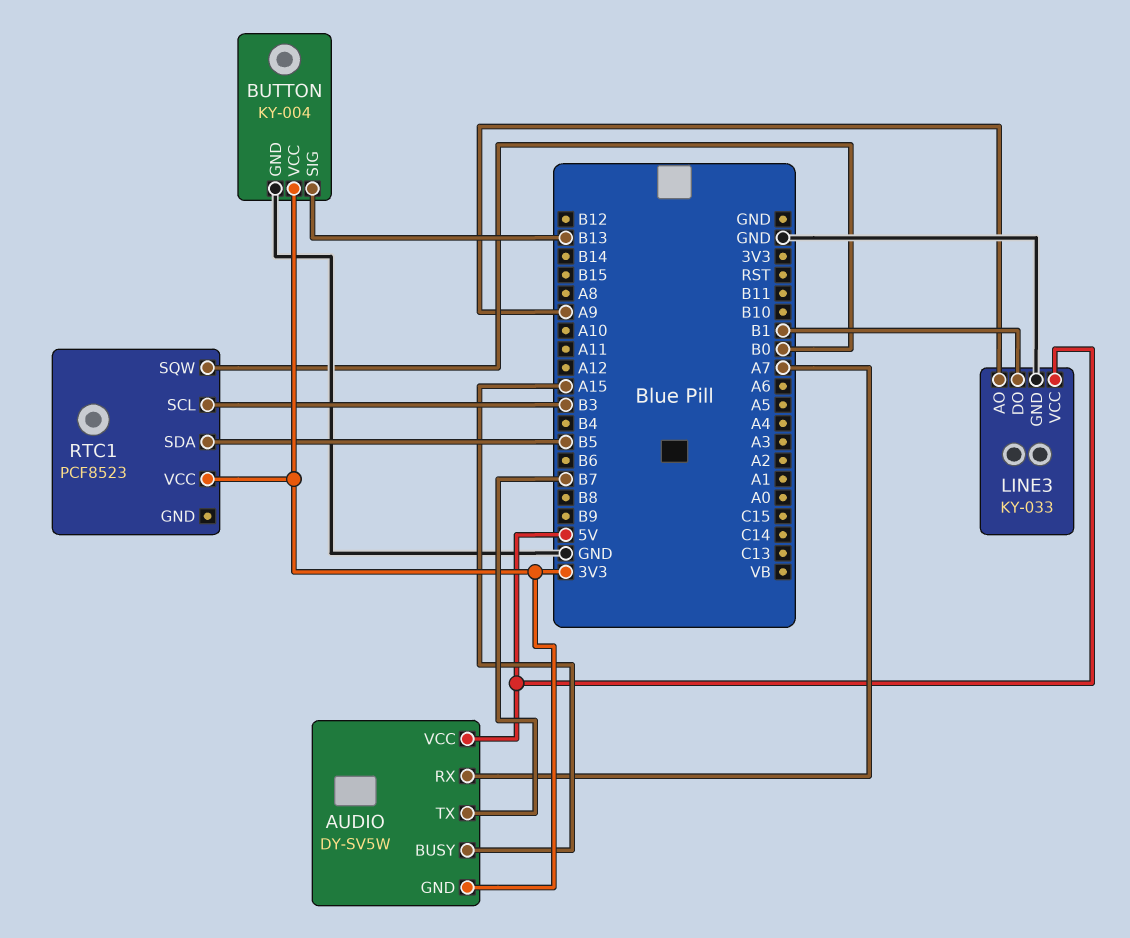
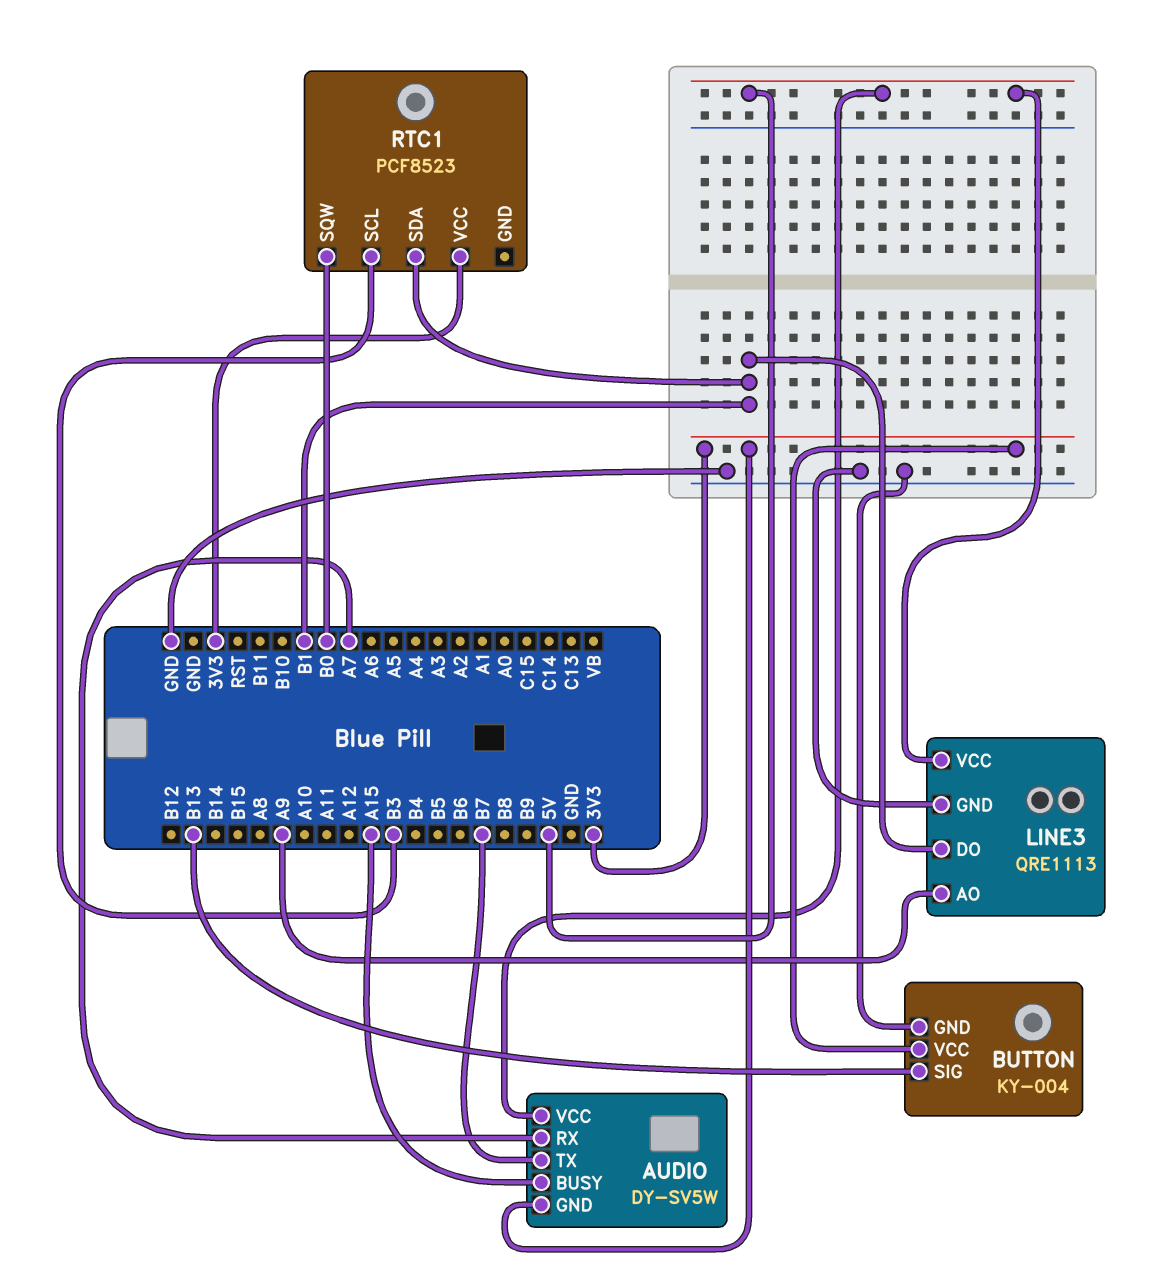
LINE3: KY-033 -> QRE1113
RTC1 pin SDA: B5 -> B1

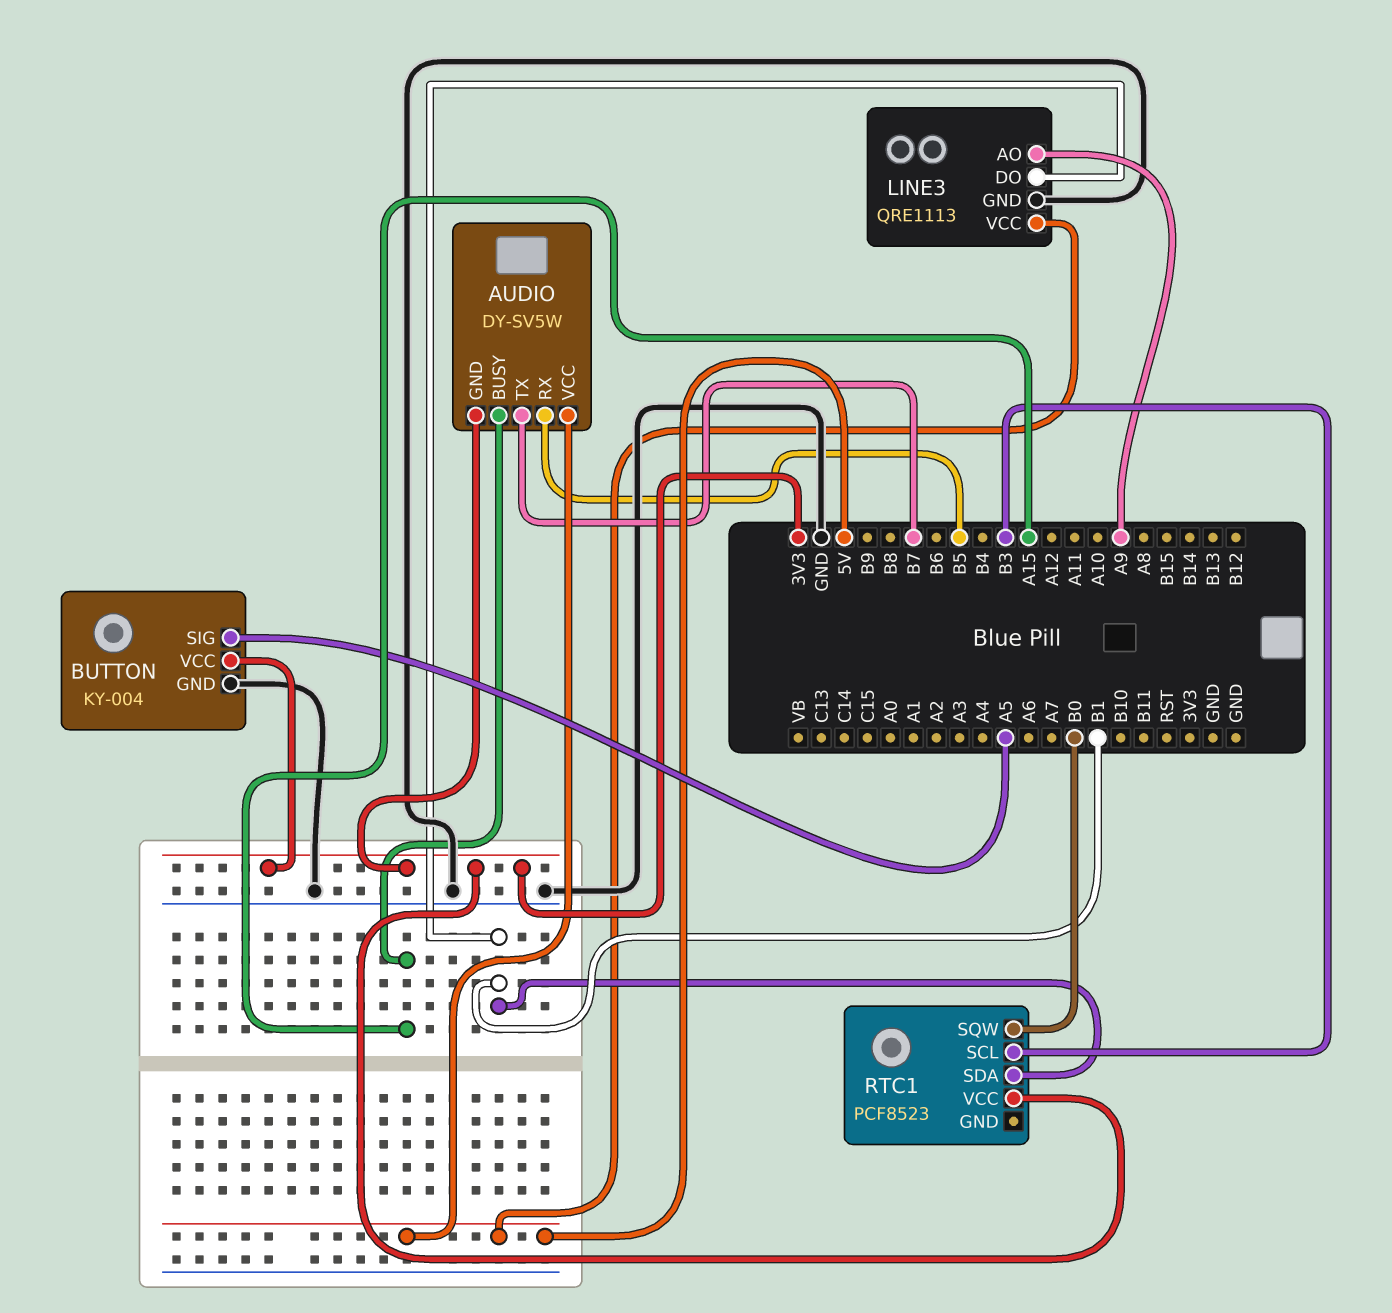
AUDIO pin RX: A7 -> B5
BUTTON pin SIG: B13 -> A5

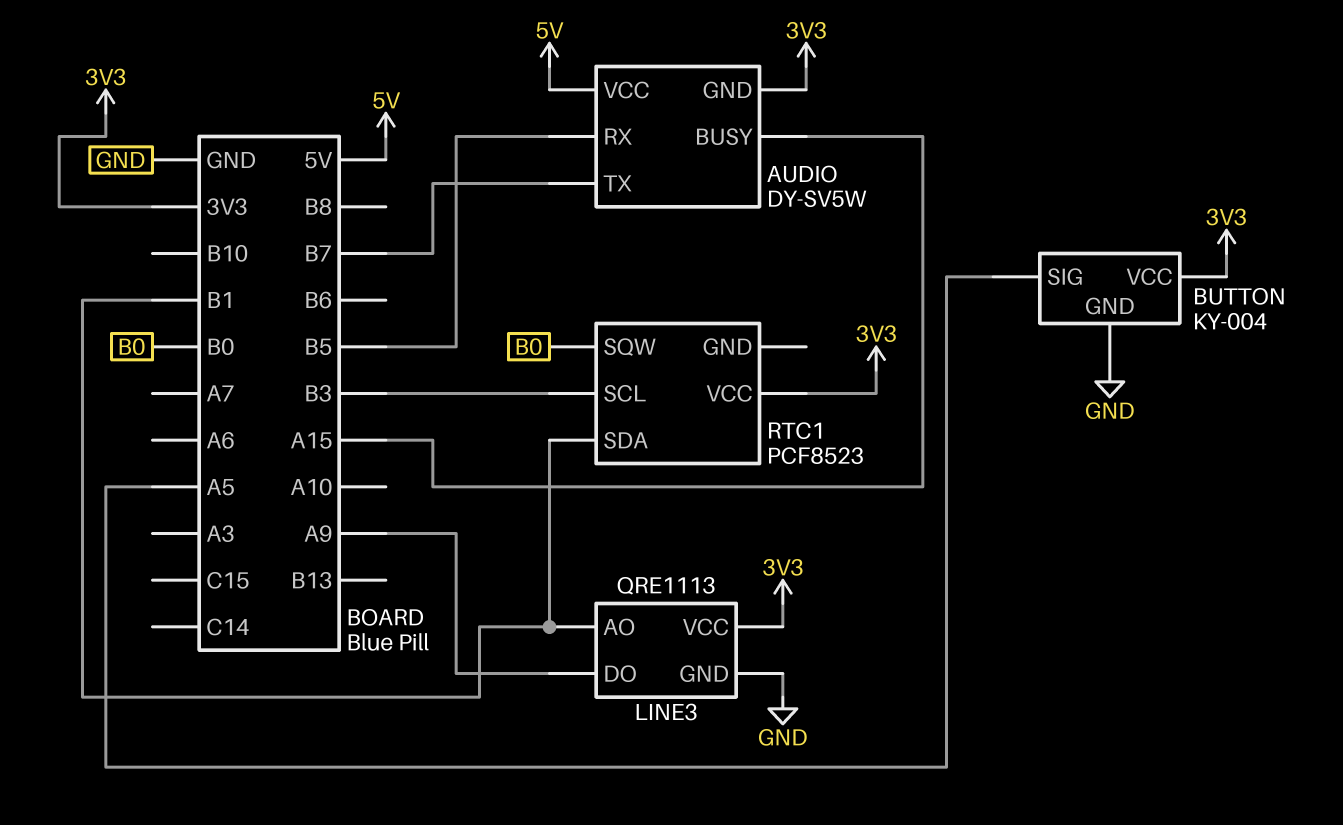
LINE3 pin AO: A9 -> B1
LINE3 pin DO: B1 -> A9
LINE3 pin VCC: 5V -> 3V3

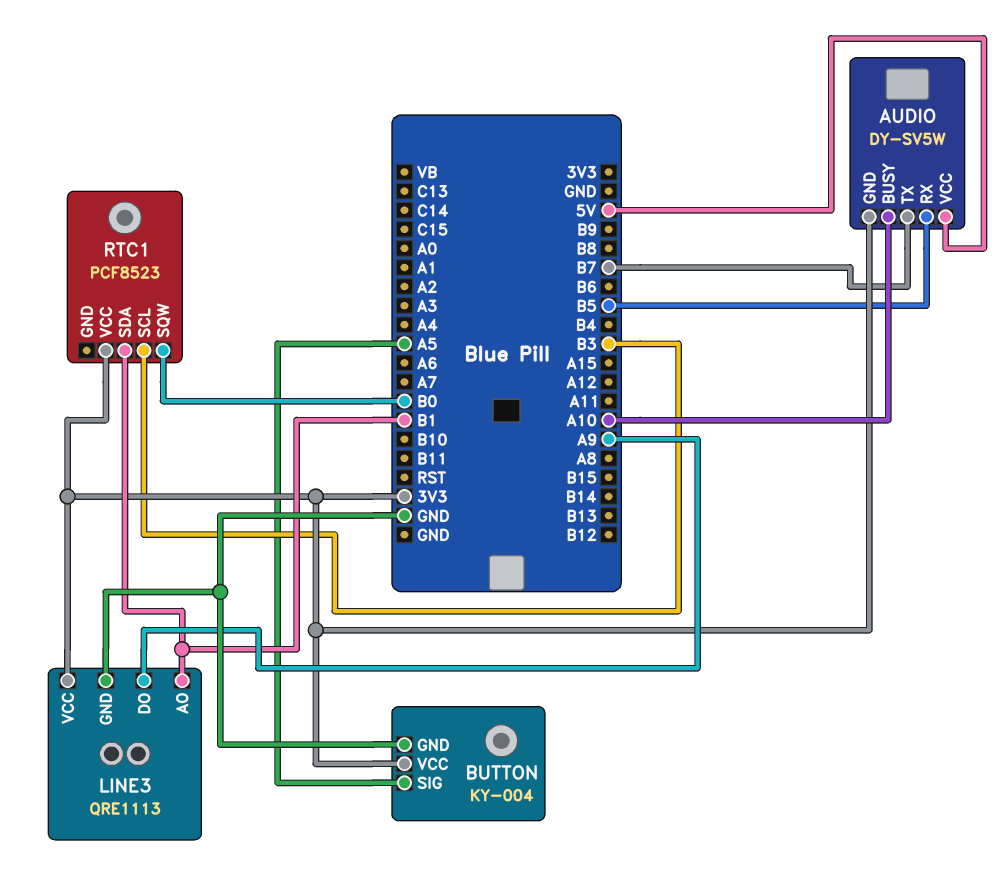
AUDIO pin BUSY: A15 -> A10

